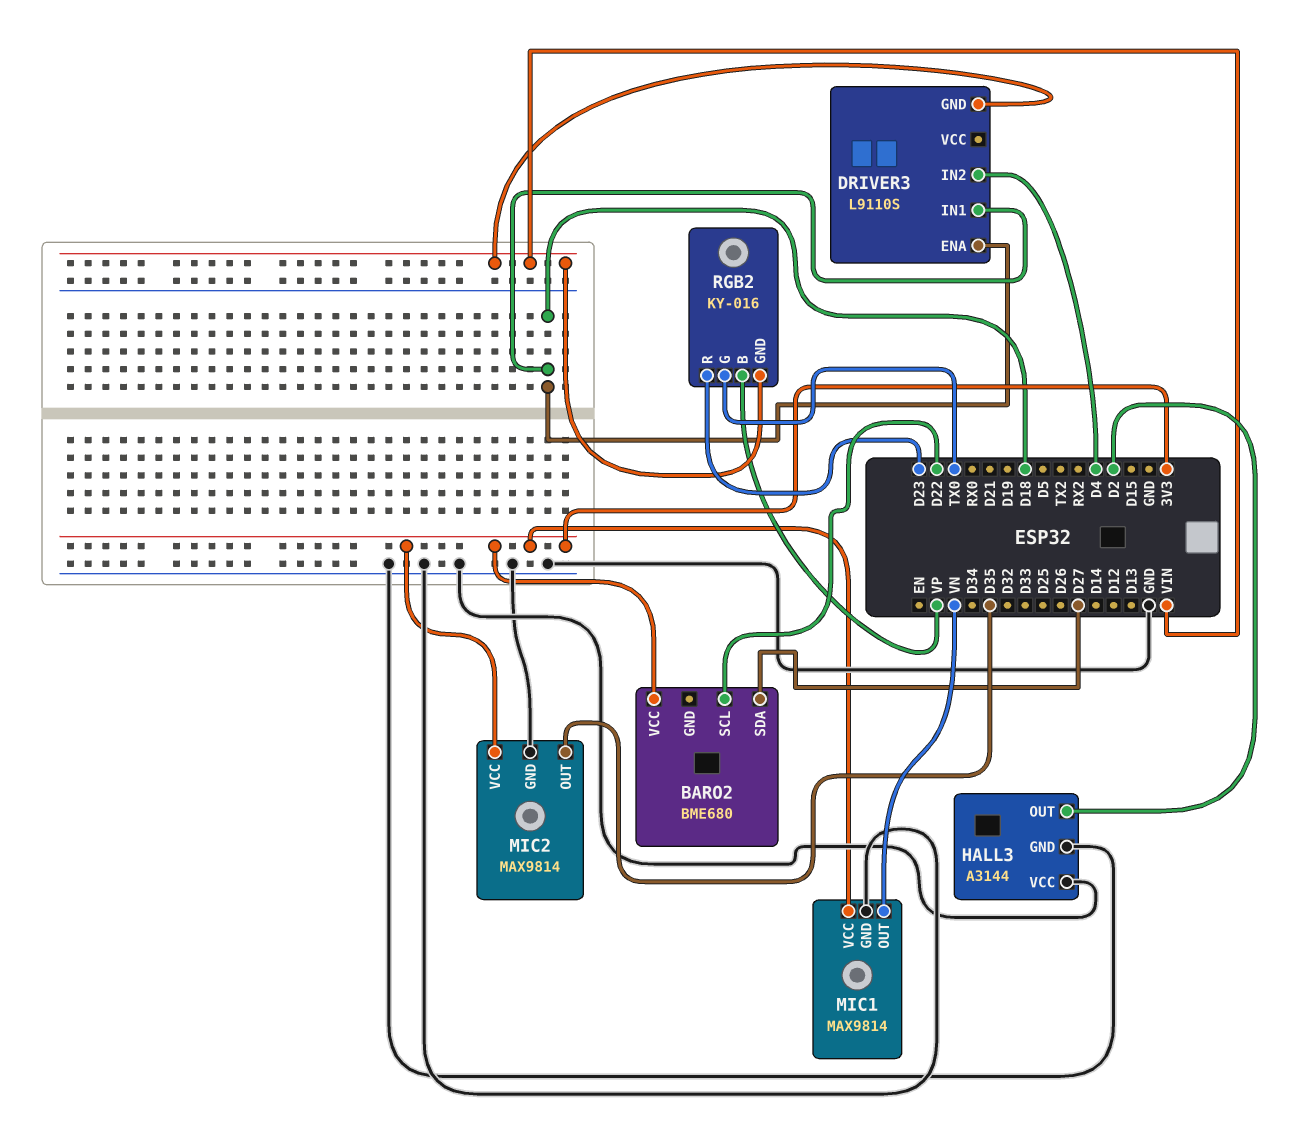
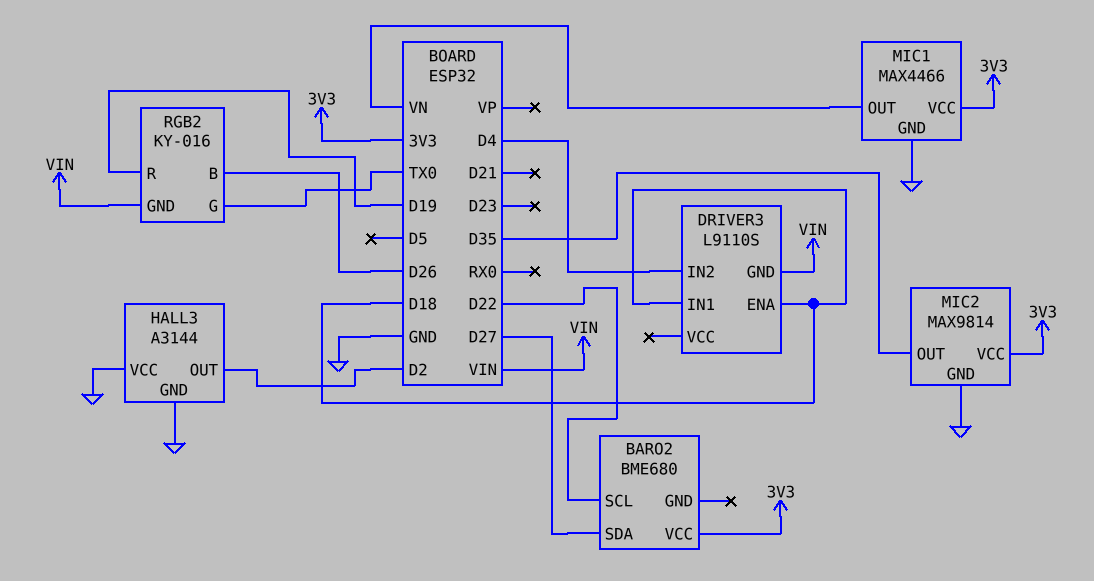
MIC1: MAX9814 -> MAX4466
RGB2 pin B: VP -> D26
RGB2 pin R: D23 -> D19

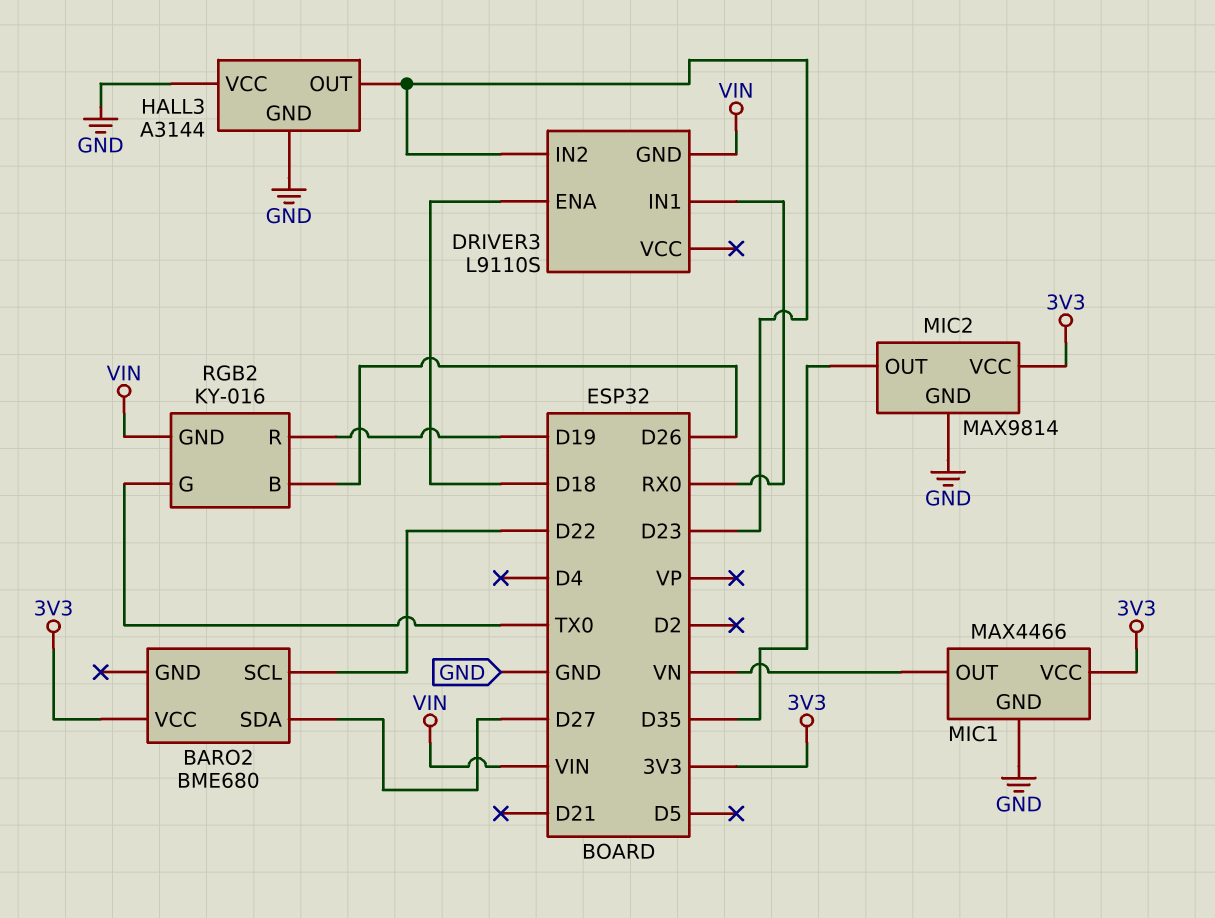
DRIVER3 pin IN1: D18 -> RX0
DRIVER3 pin IN2: D4 -> D23
HALL3 pin OUT: D2 -> D23

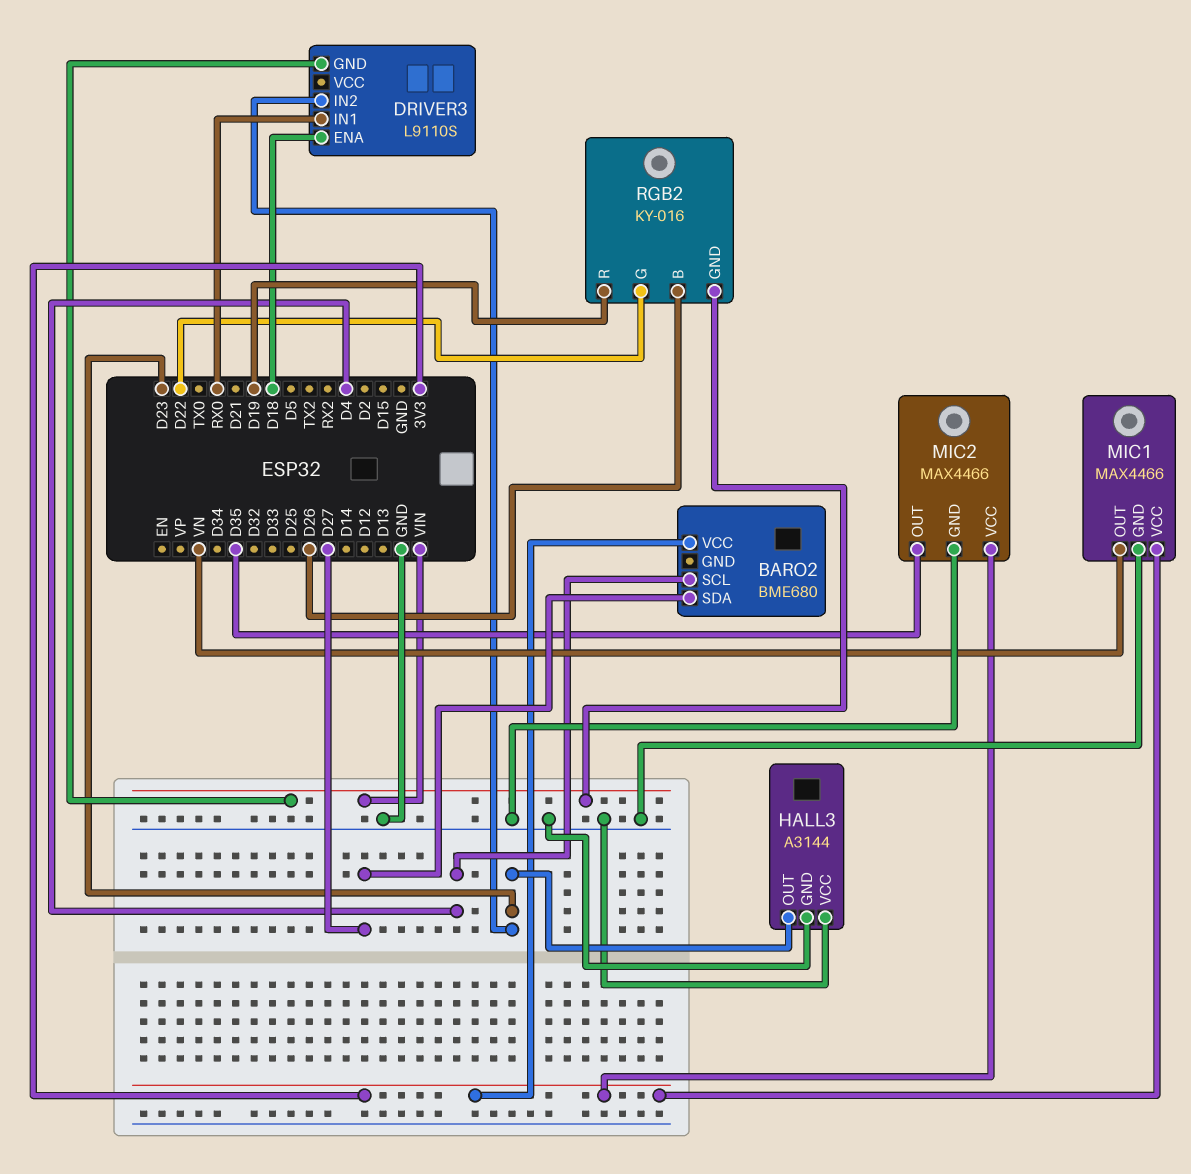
BARO2 pin SCL: D22 -> D4
MIC2: MAX9814 -> MAX4466
RGB2 pin G: TX0 -> D22

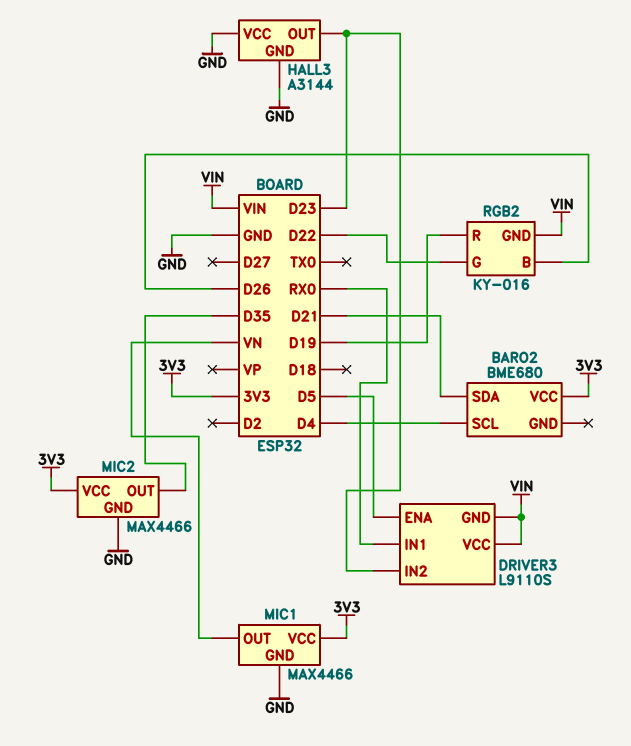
BARO2 pin SDA: D27 -> D21
DRIVER3 pin ENA: D18 -> D5
DRIVER3 pin VCC: none -> VIN

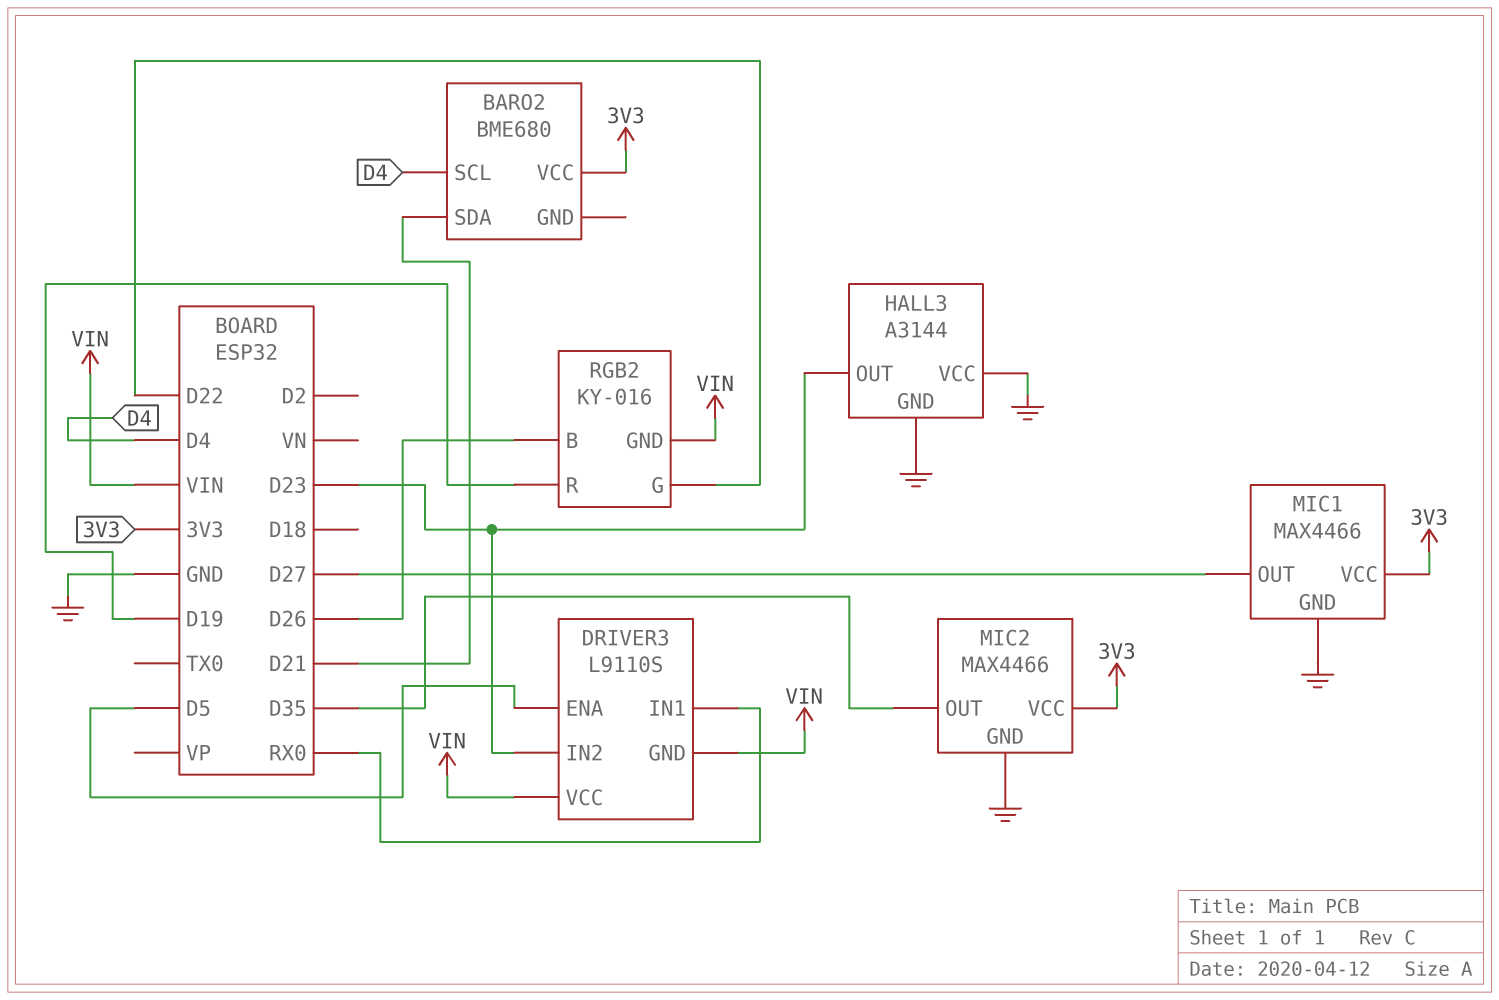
MIC1 pin OUT: VN -> D27

